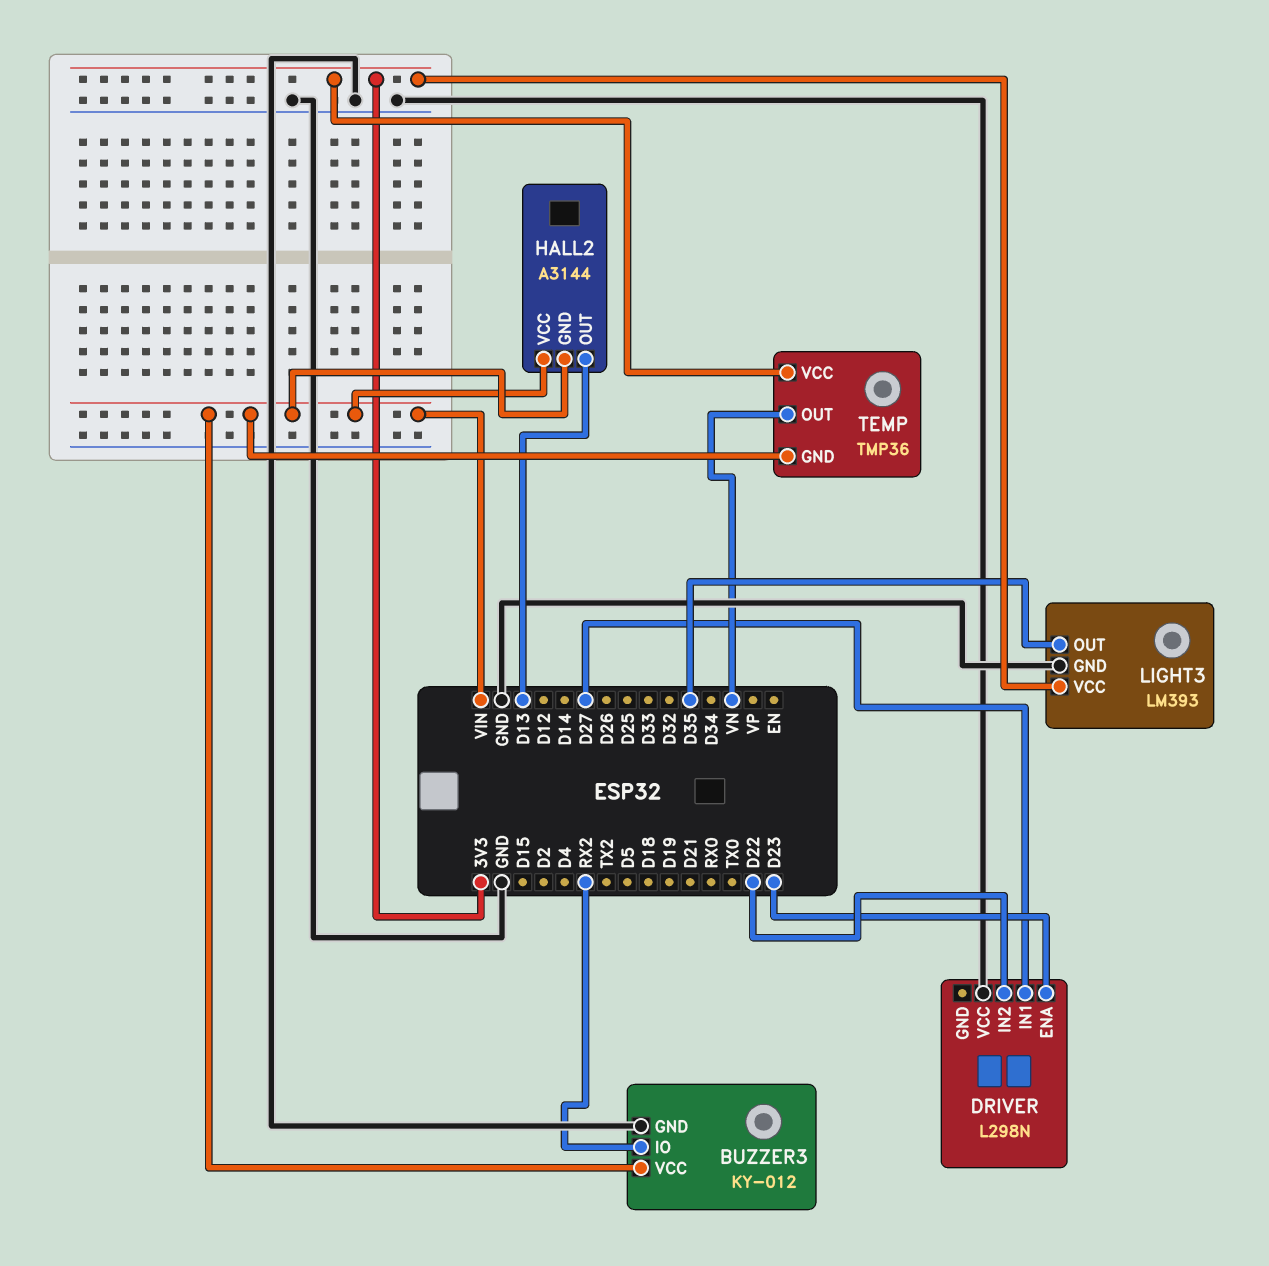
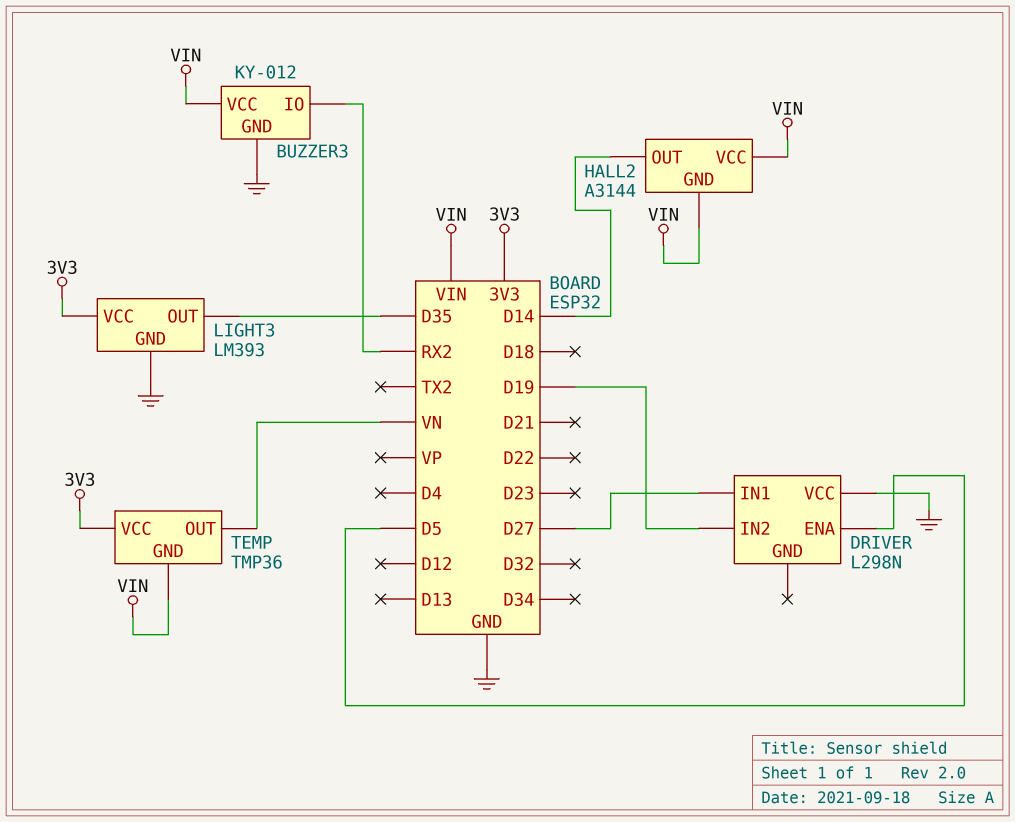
DRIVER pin ENA: D23 -> D5
DRIVER pin IN2: D22 -> D19
HALL2 pin OUT: D13 -> D14

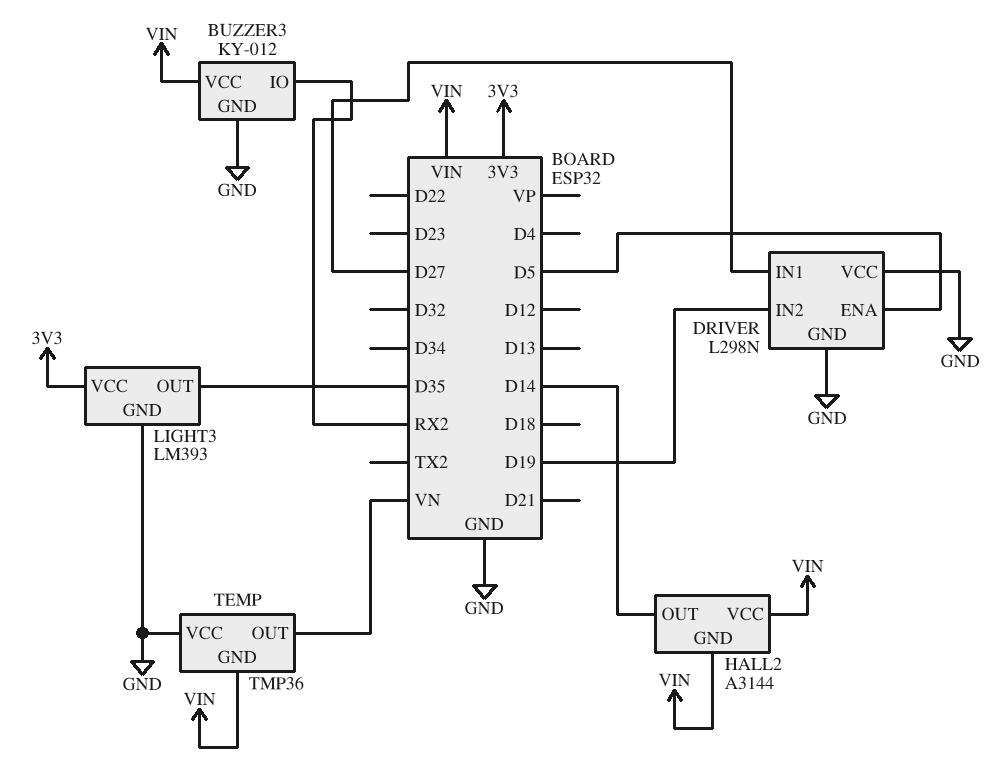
DRIVER pin GND: none -> GND
TEMP pin VCC: 3V3 -> GND

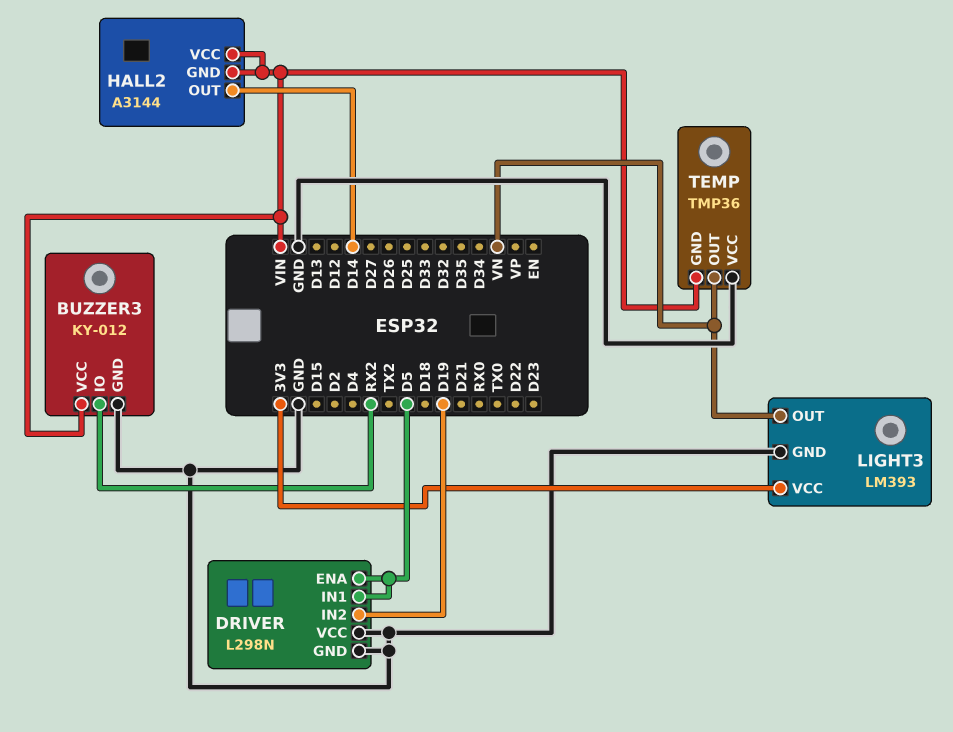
DRIVER pin IN1: D27 -> D5
LIGHT3 pin OUT: D35 -> VN

